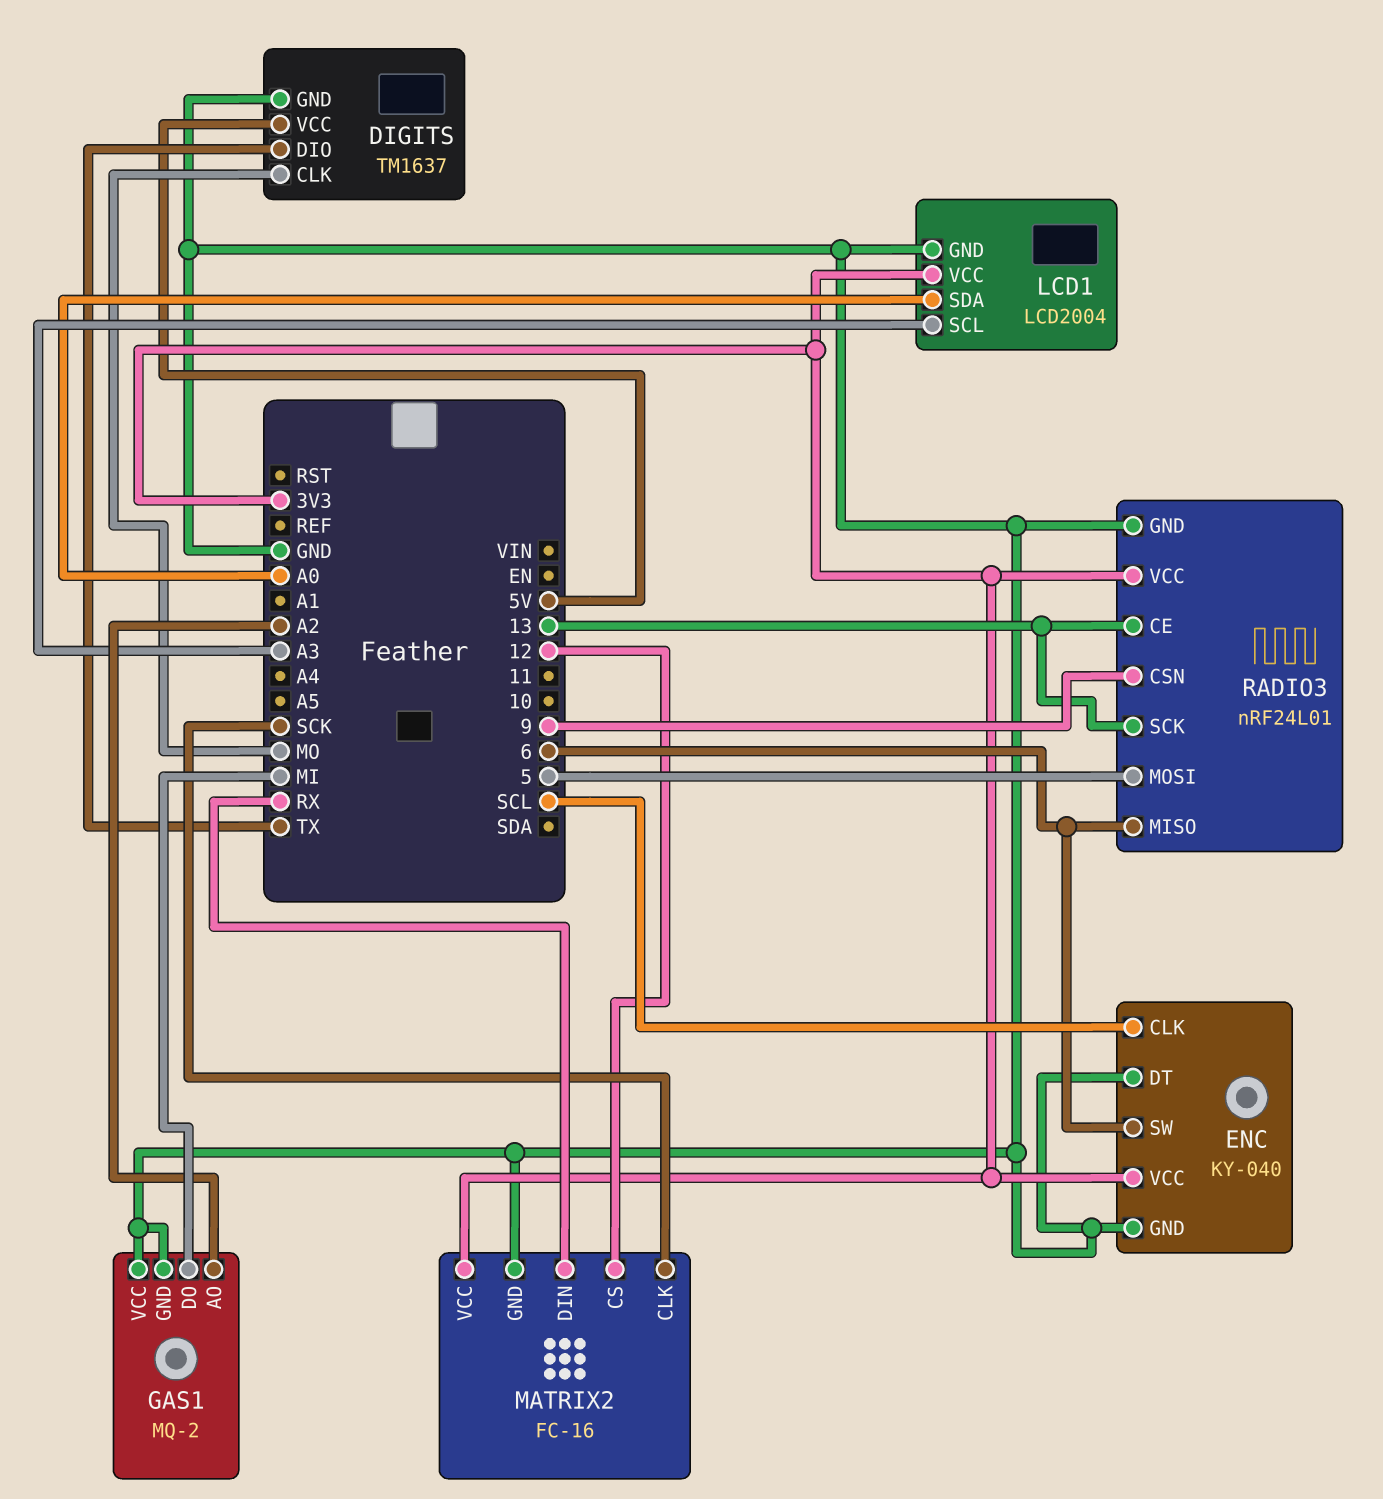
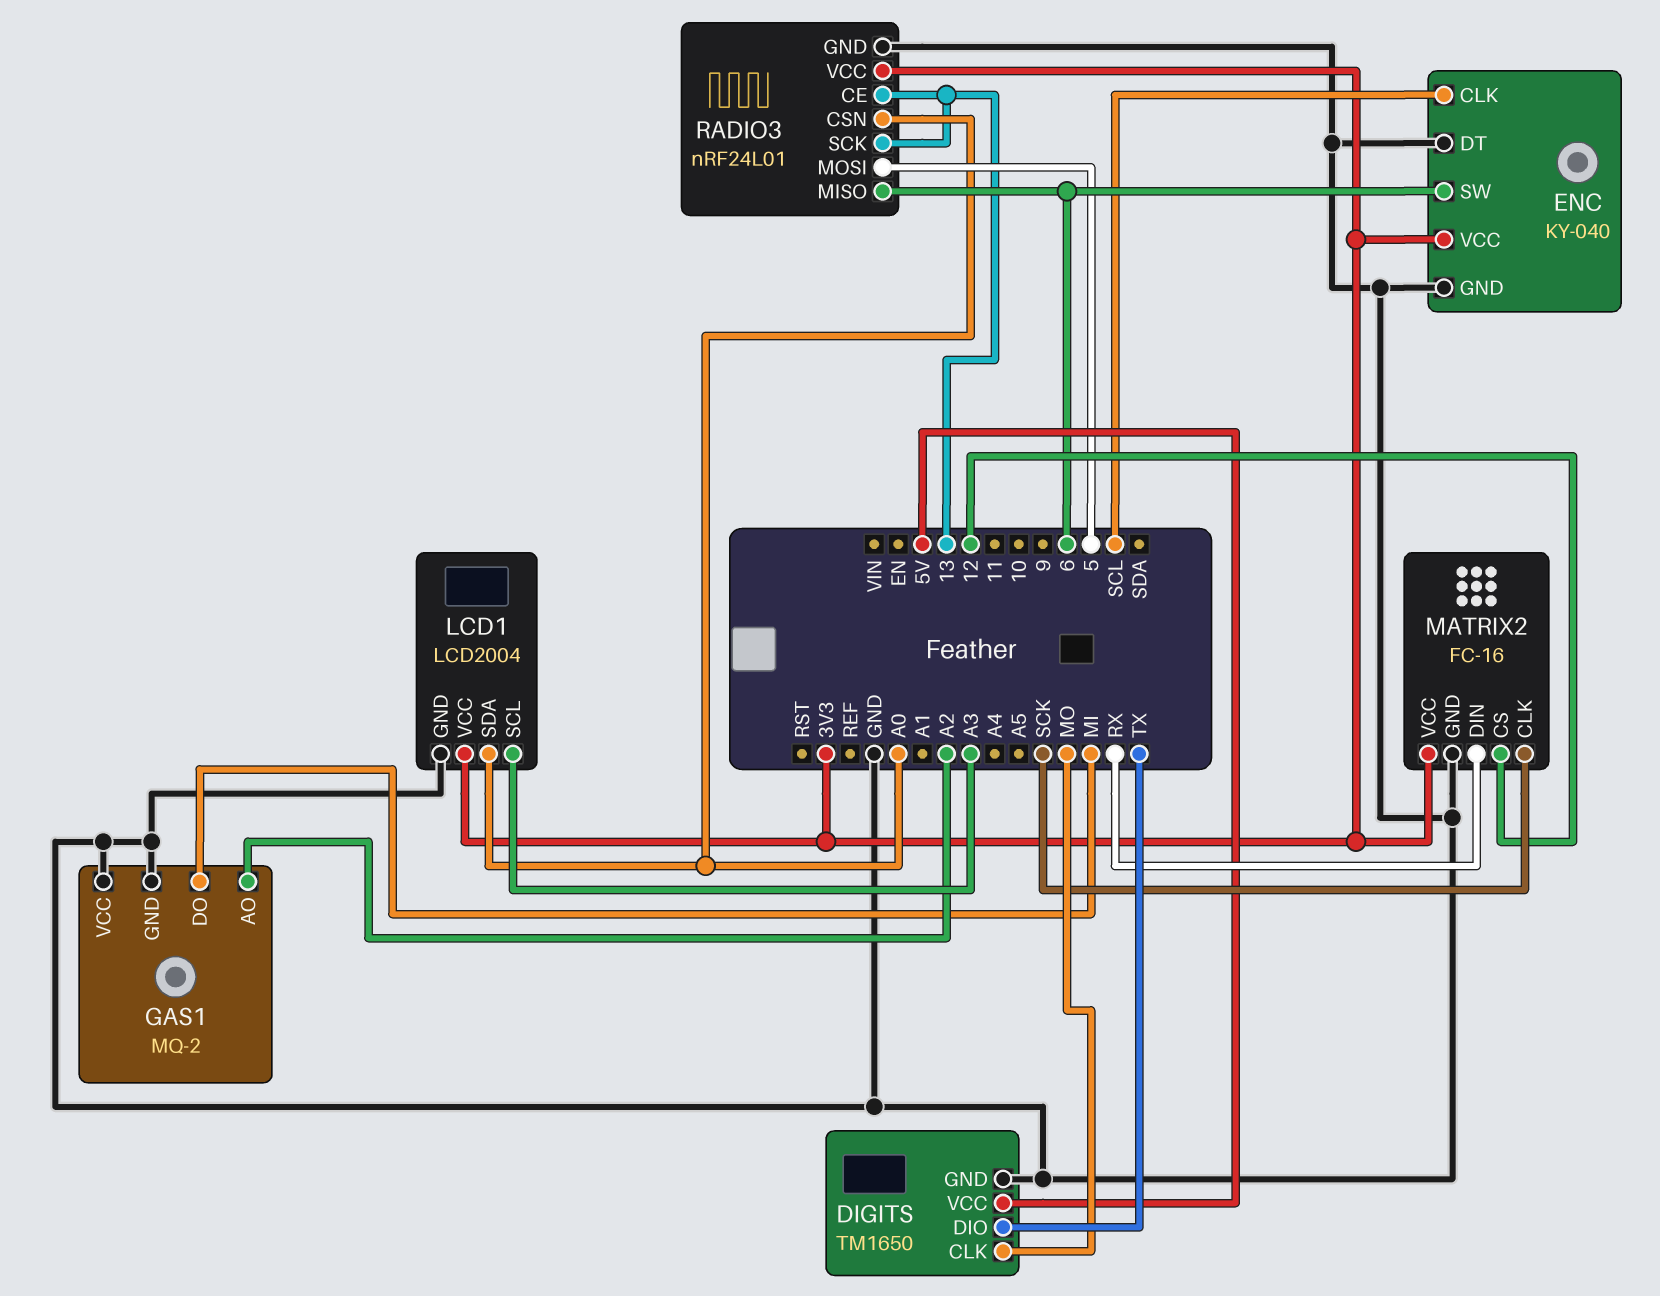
DIGITS: TM1637 -> TM1650
RADIO3 pin CSN: 9 -> A0

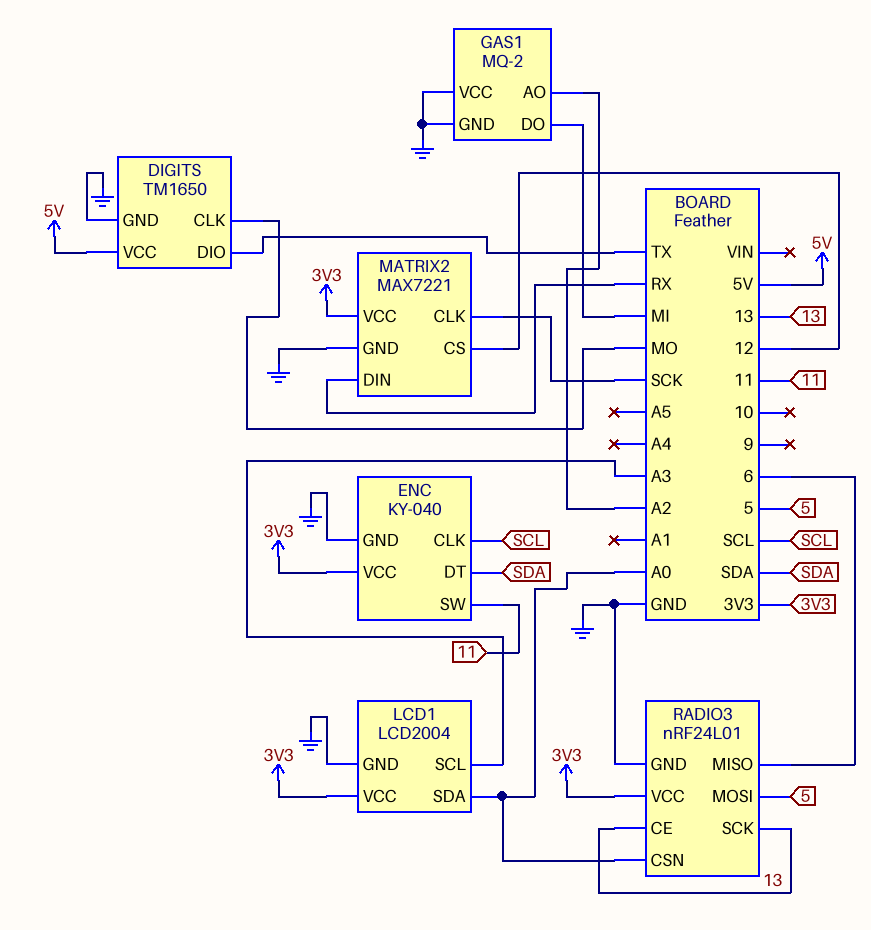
ENC pin DT: GND -> SDA
ENC pin SW: 6 -> 11
MATRIX2: FC-16 -> MAX7221

